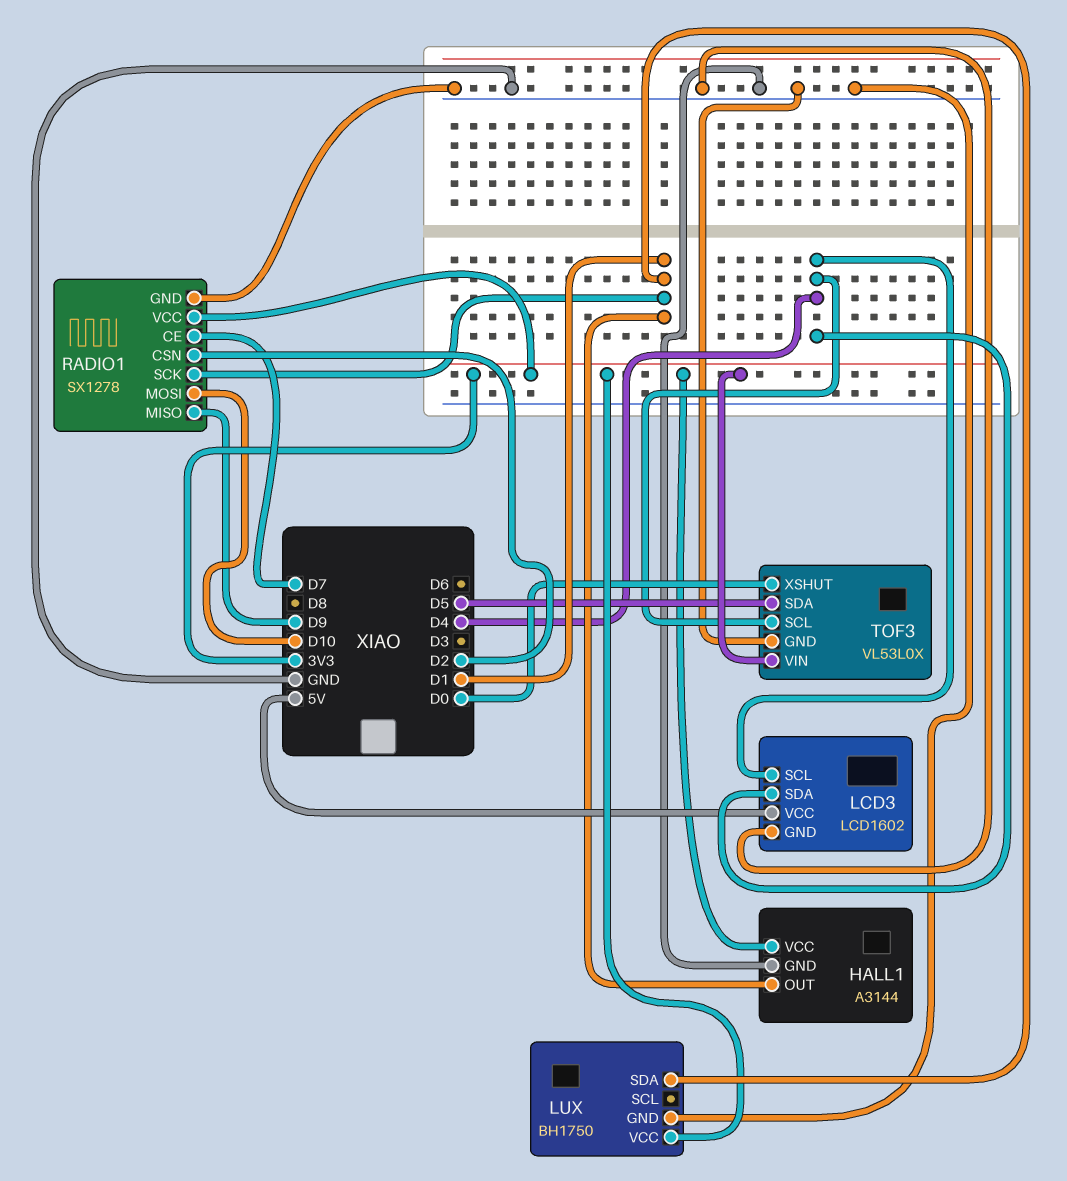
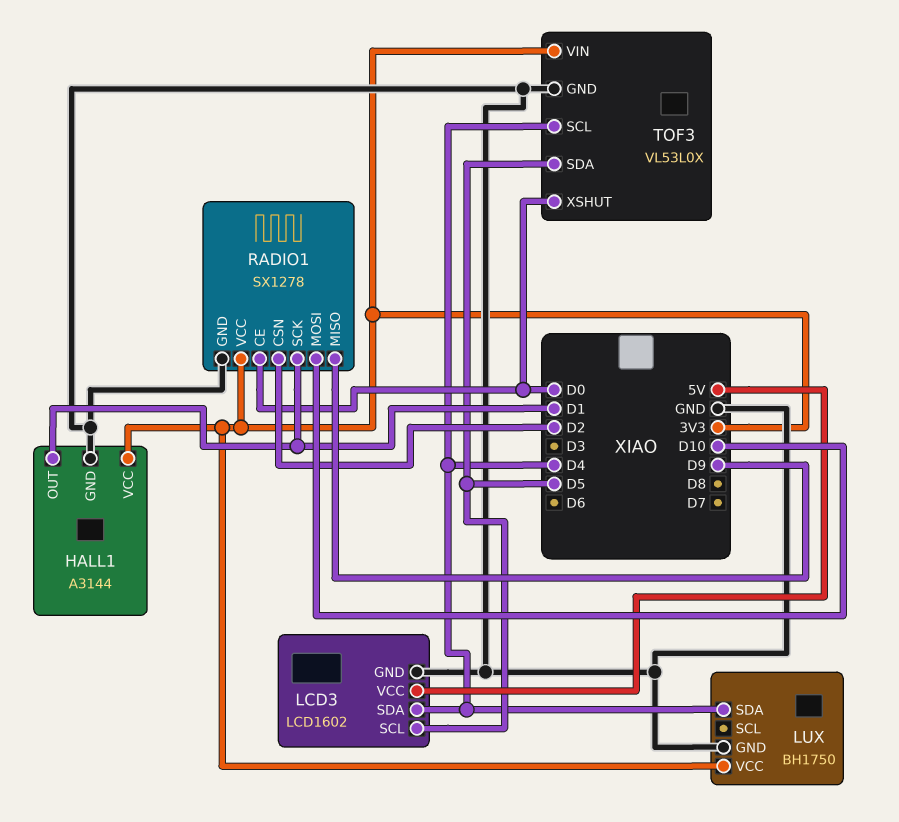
LCD3 pin SCL: D4 -> D5
LUX pin SDA: D1 -> D4
RADIO1 pin CE: D7 -> D0

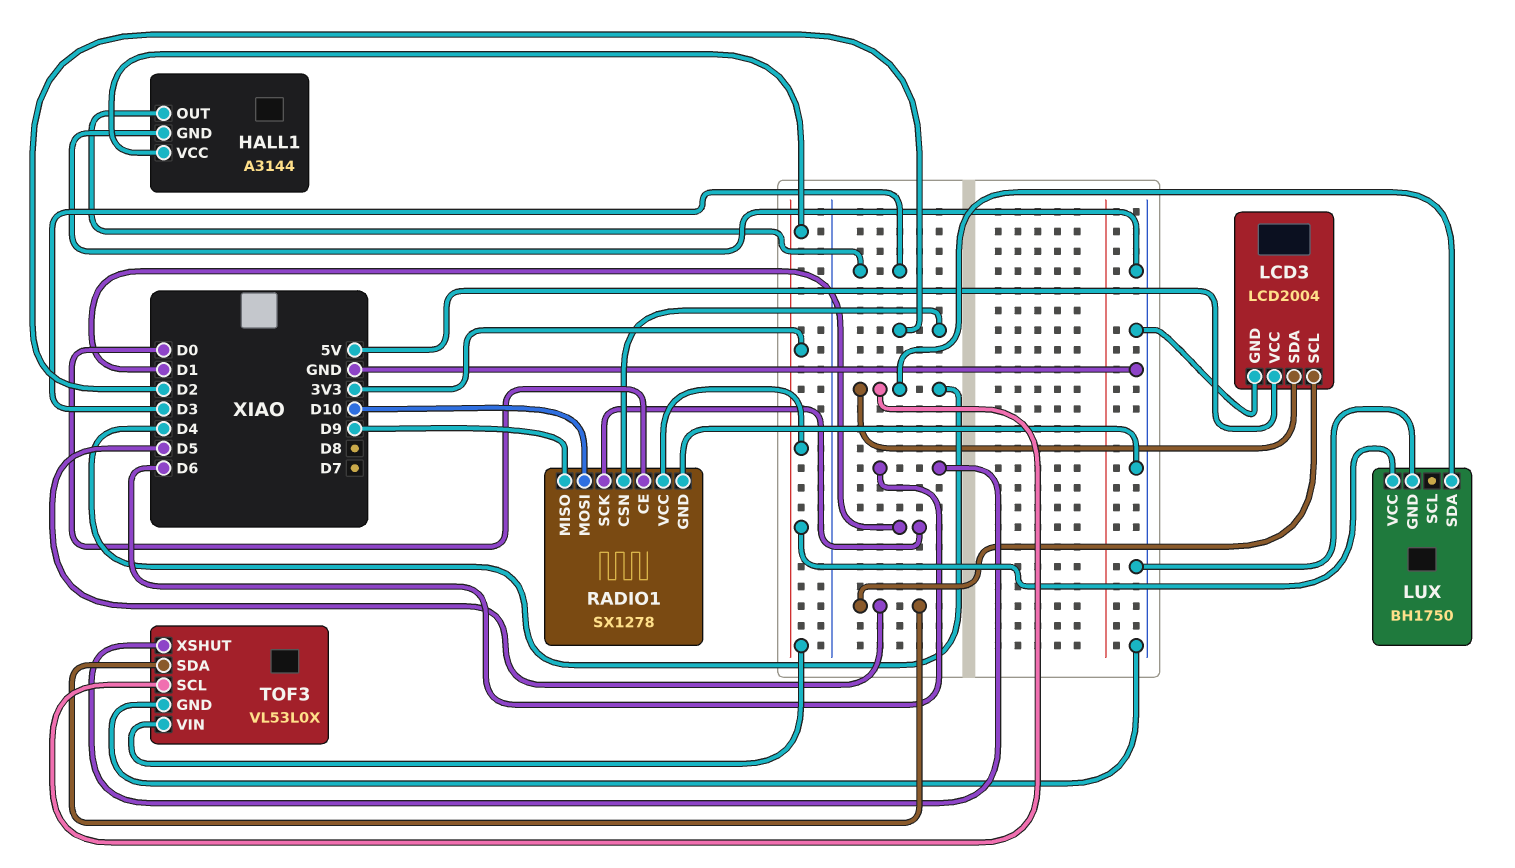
HALL1 pin OUT: D1 -> D3
LCD3: LCD1602 -> LCD2004
TOF3 pin XSHUT: D0 -> D6

